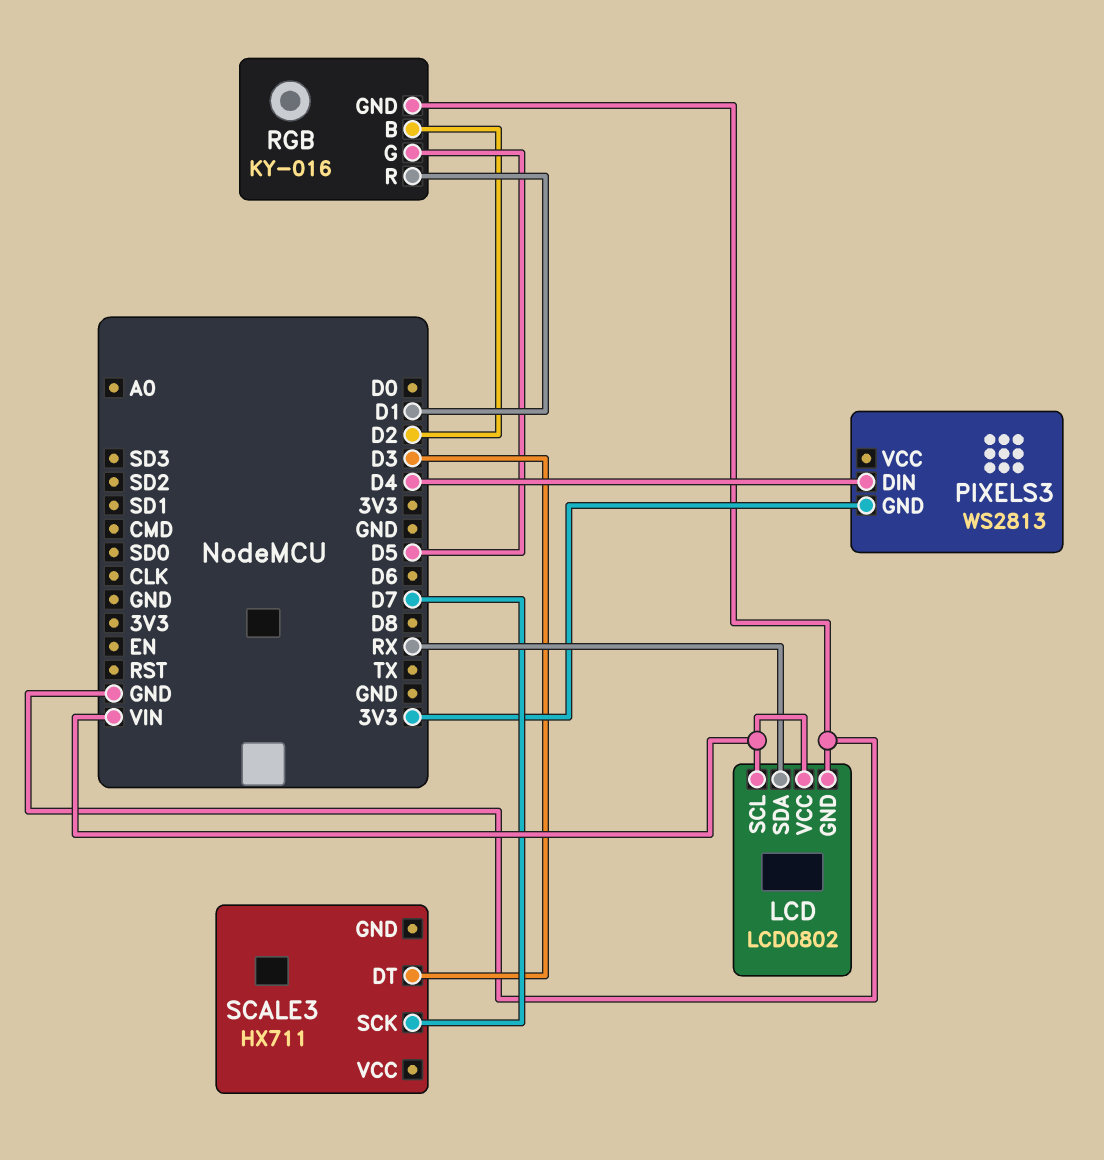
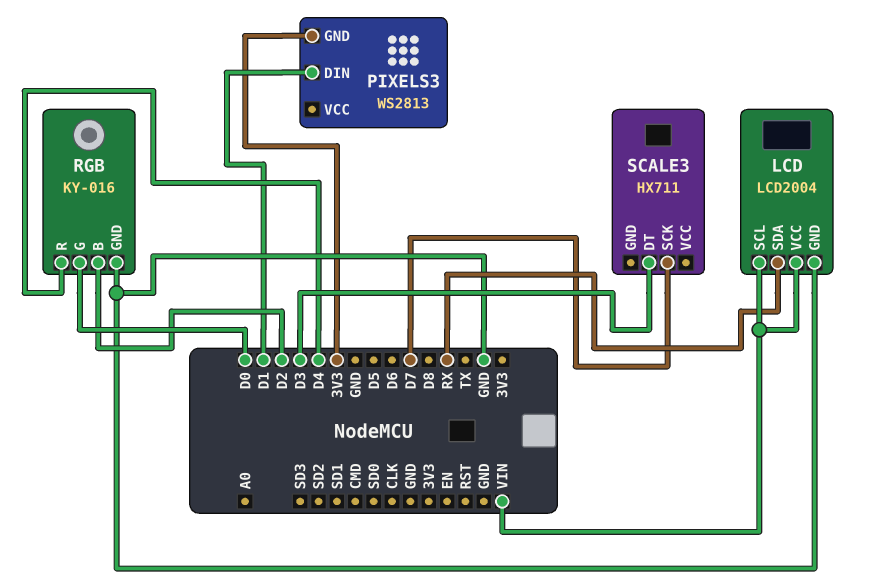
LCD: LCD0802 -> LCD2004
PIXELS3 pin DIN: D4 -> D1
RGB pin G: D5 -> D0
RGB pin R: D1 -> D4

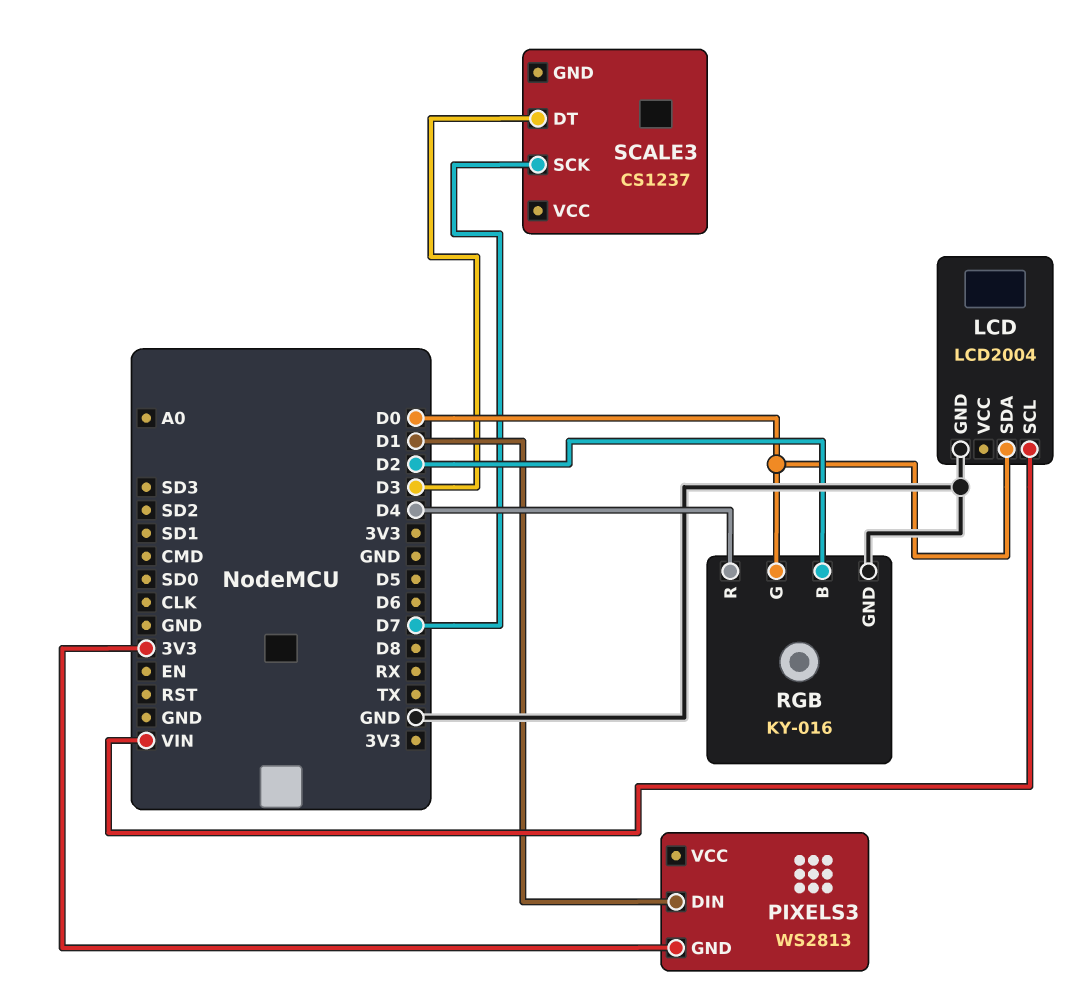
LCD pin SDA: RX -> D0
LCD pin VCC: VIN -> none
SCALE3: HX711 -> CS1237

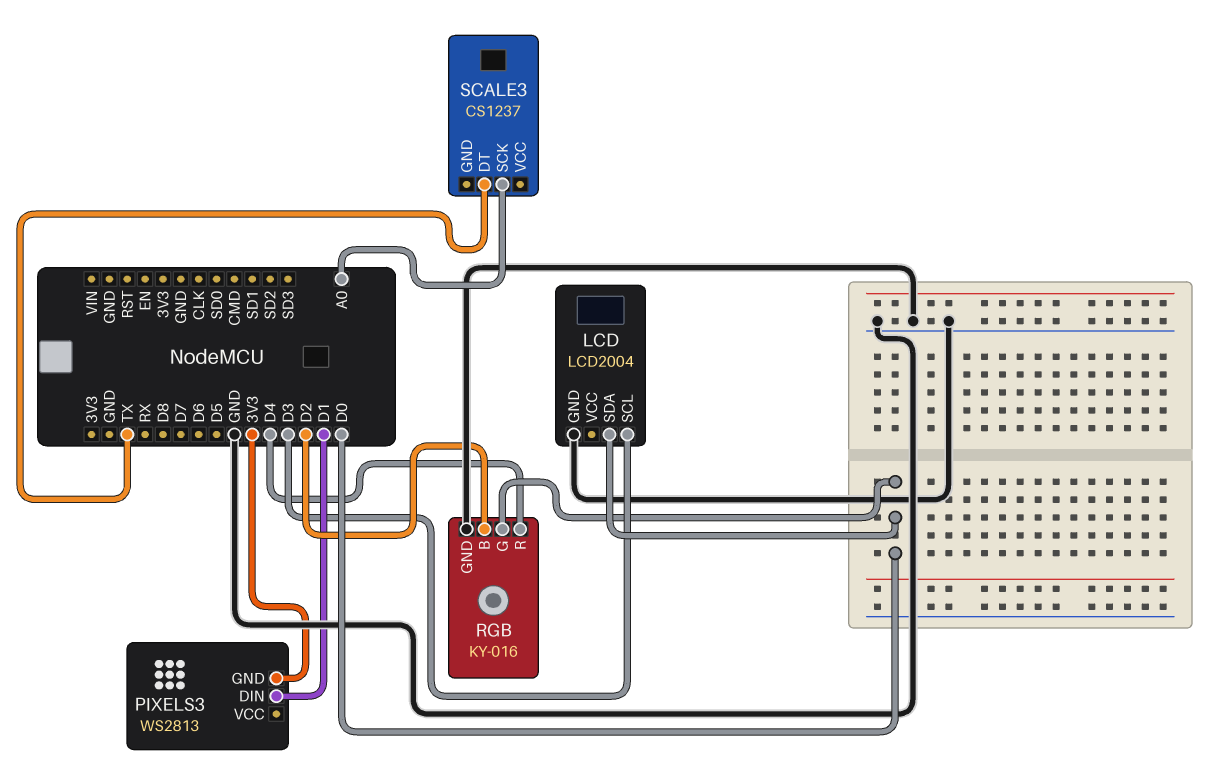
LCD pin SCL: VIN -> D3
SCALE3 pin DT: D3 -> TX
SCALE3 pin SCK: D7 -> A0

